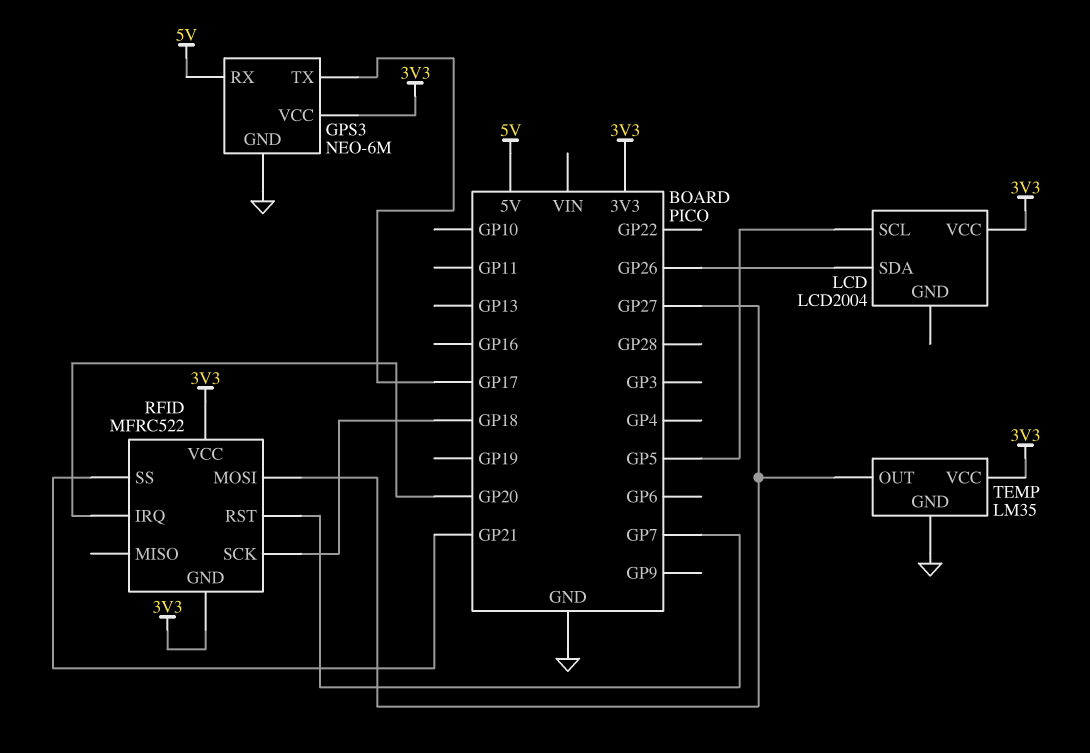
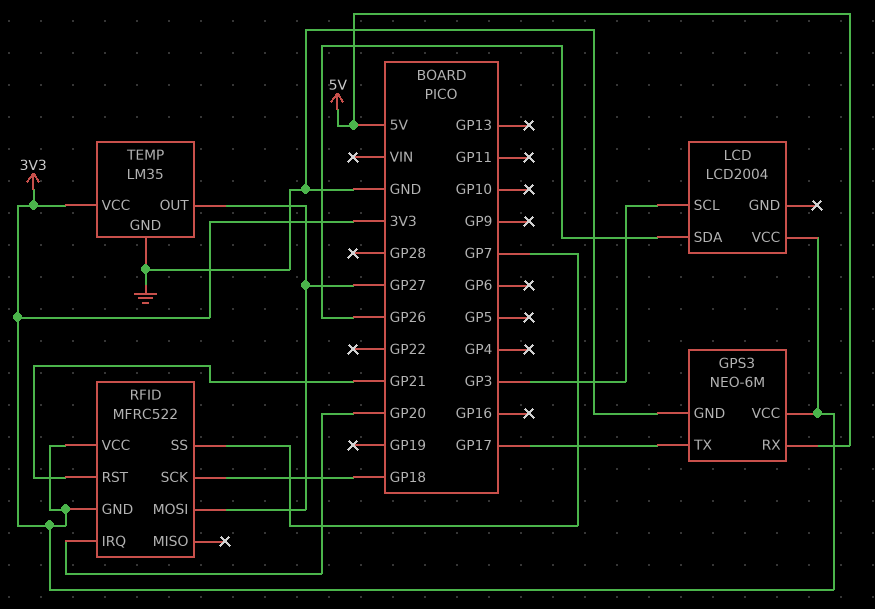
LCD pin SCL: GP5 -> GP3
RFID pin RST: GP7 -> GP21
RFID pin SS: GP21 -> GP7

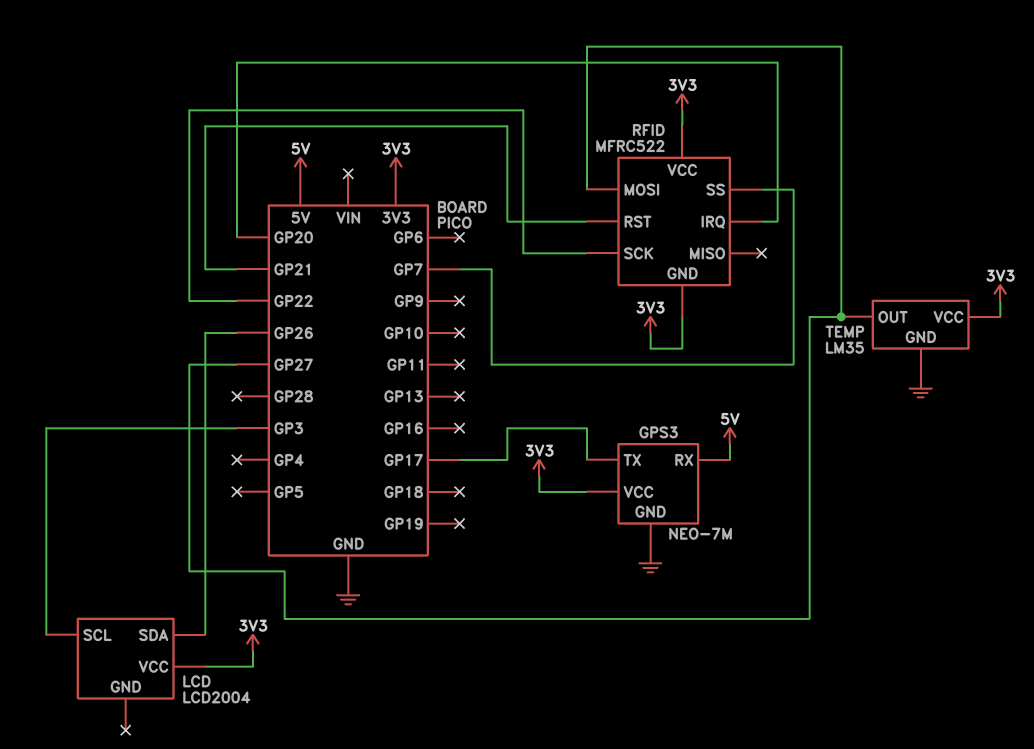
GPS3: NEO-6M -> NEO-7M
RFID pin SCK: GP18 -> GP22

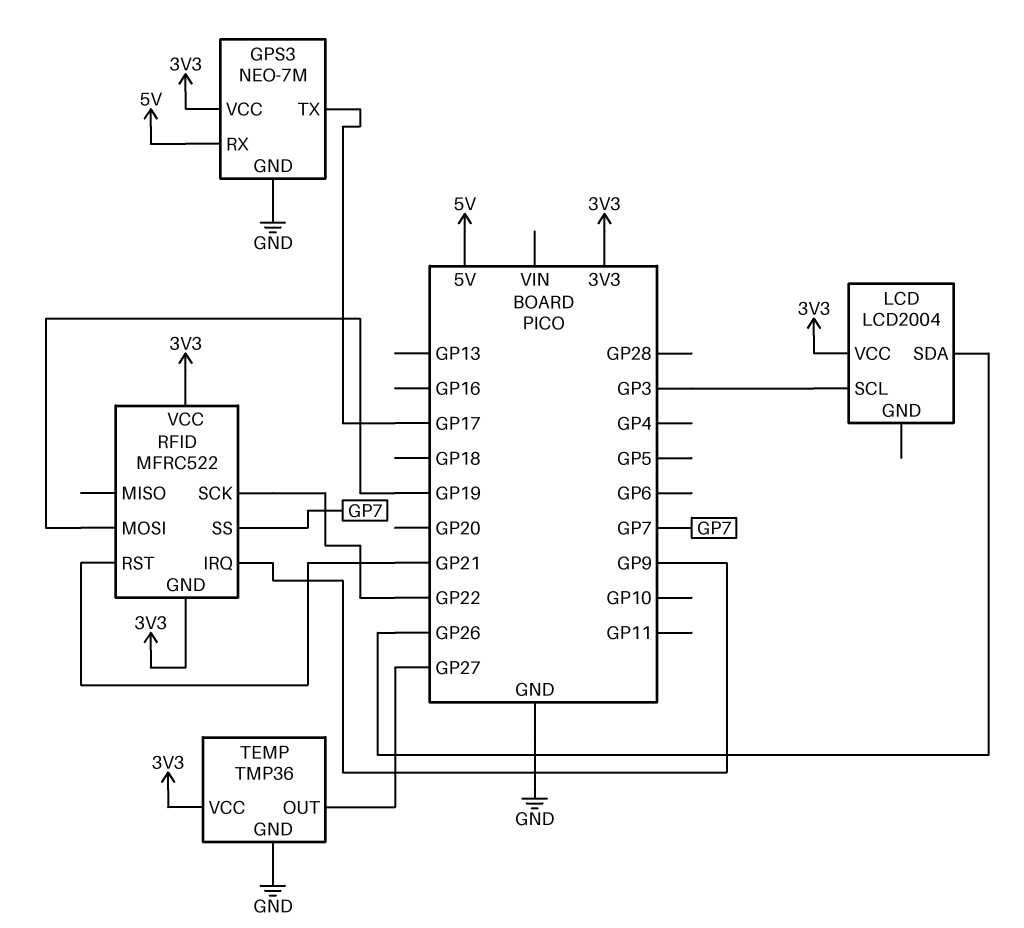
RFID pin IRQ: GP20 -> GP9
RFID pin MOSI: GP27 -> GP19
TEMP: LM35 -> TMP36

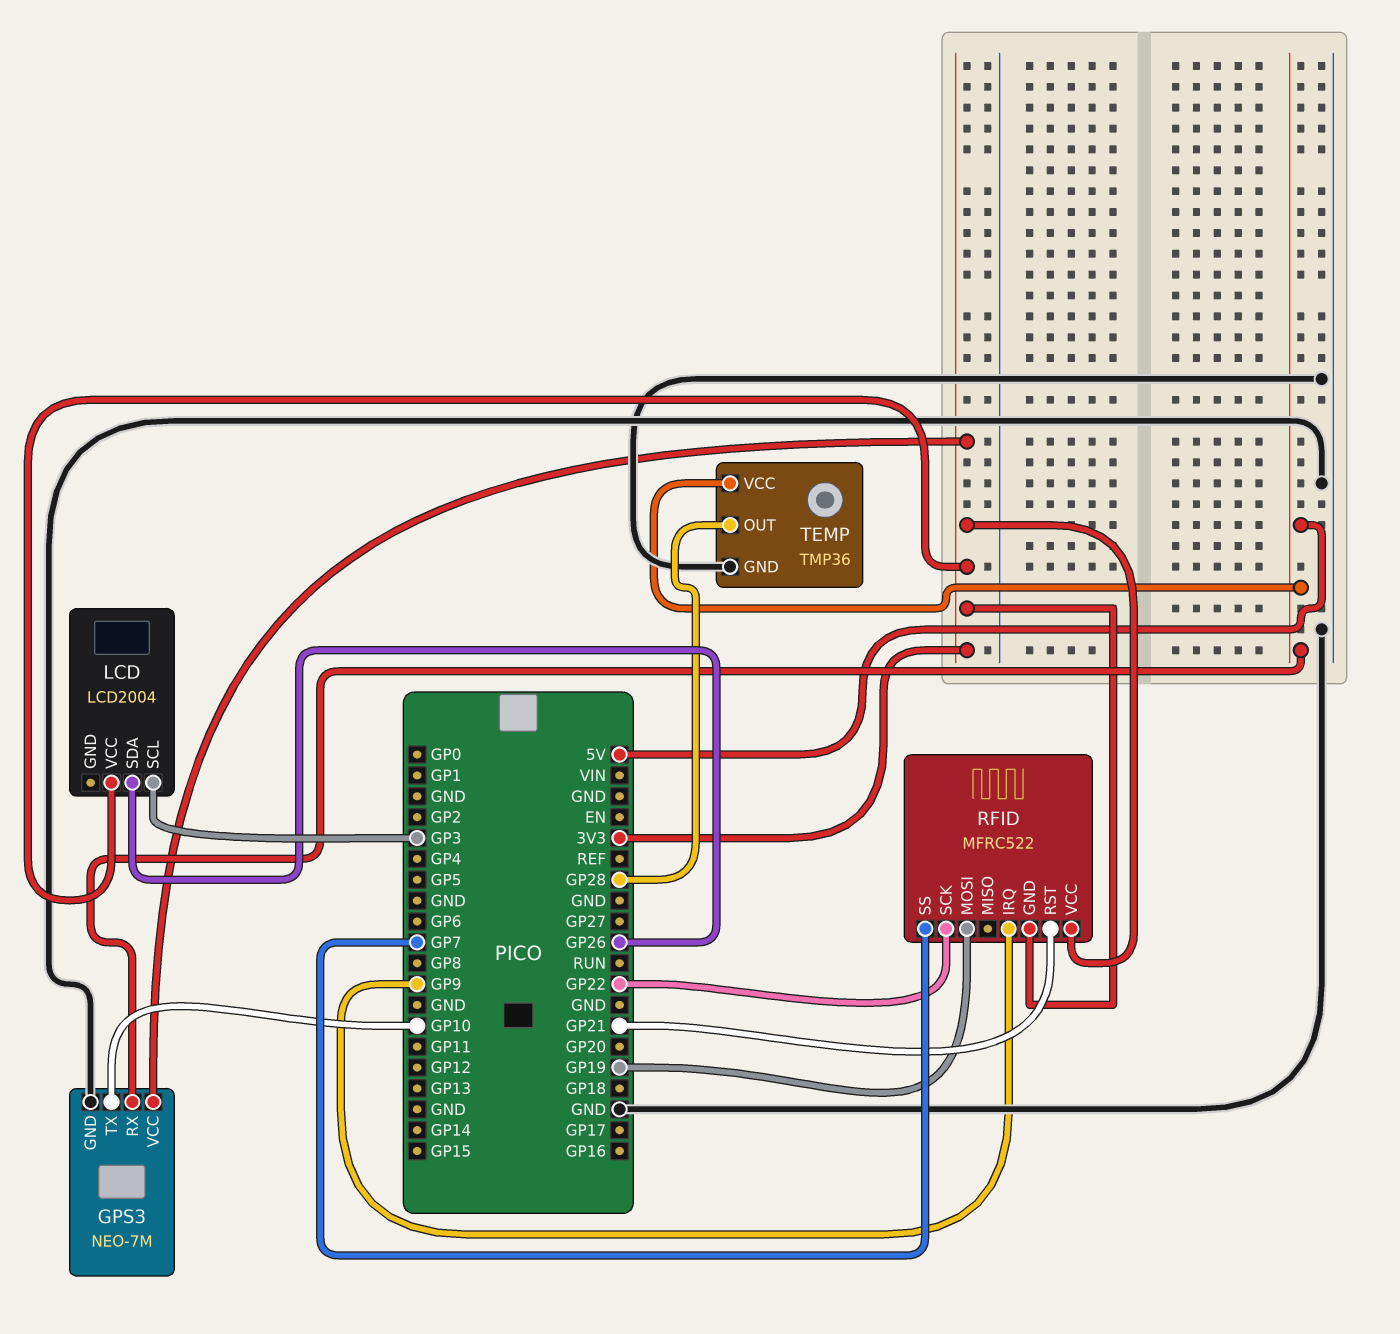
GPS3 pin TX: GP17 -> GP10
TEMP pin OUT: GP27 -> GP28
TEMP pin VCC: 3V3 -> 5V

